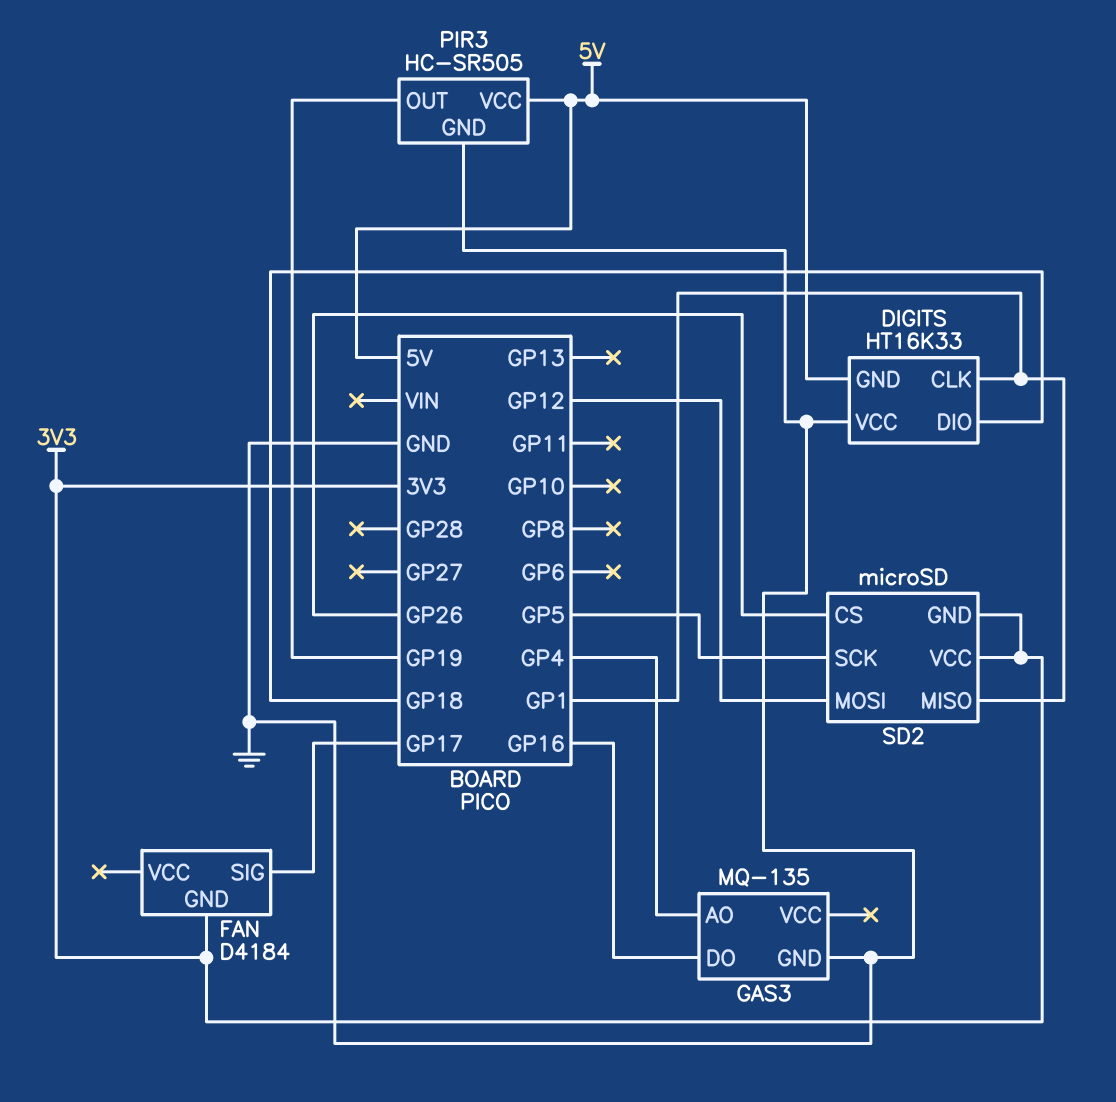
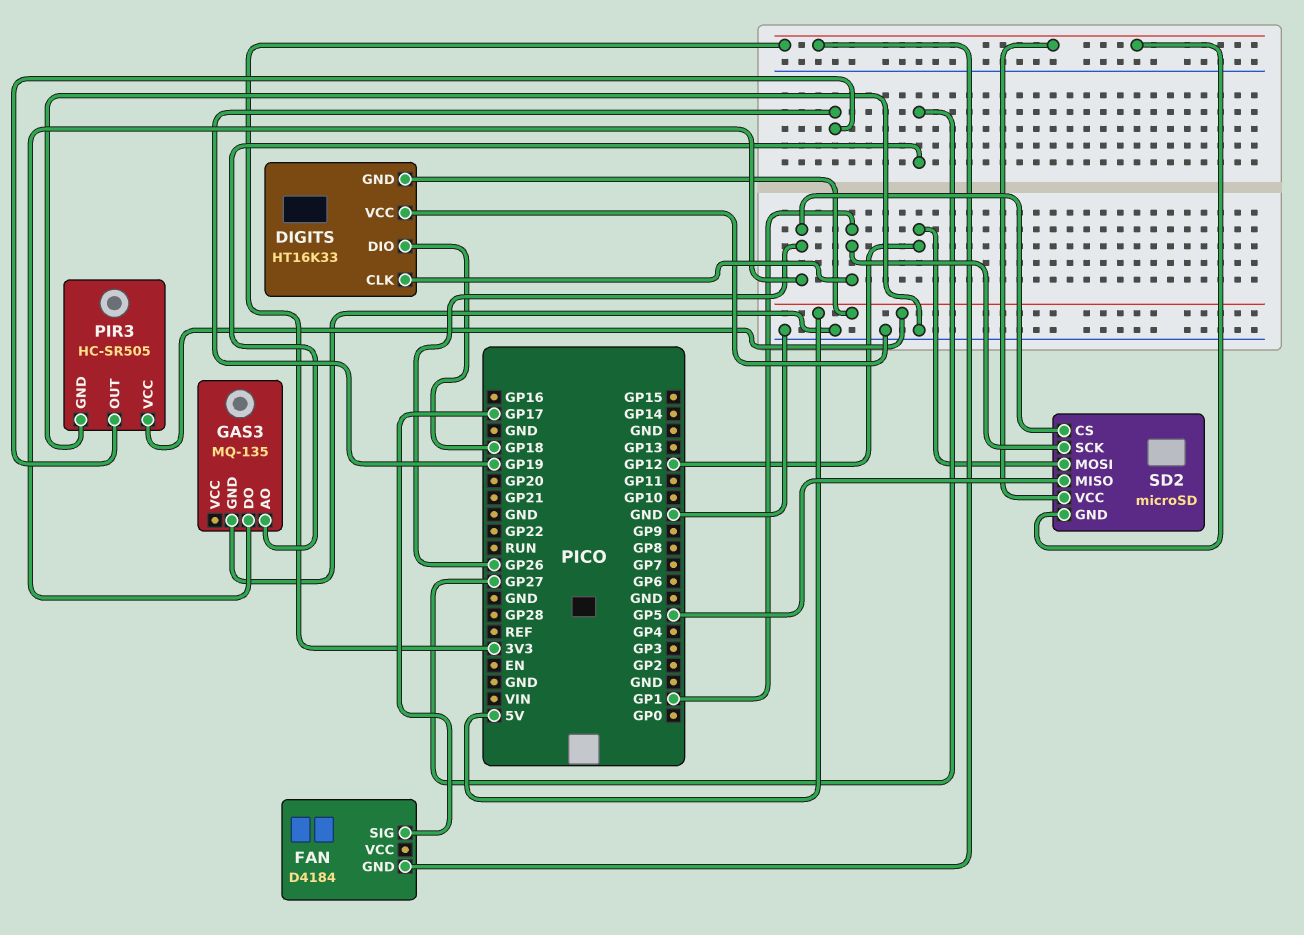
GAS3 pin AO: GP4 -> GP27
GAS3 pin DO: GP16 -> GP26
SD2 pin MISO: GP1 -> GP5
SD2 pin SCK: GP5 -> GP1

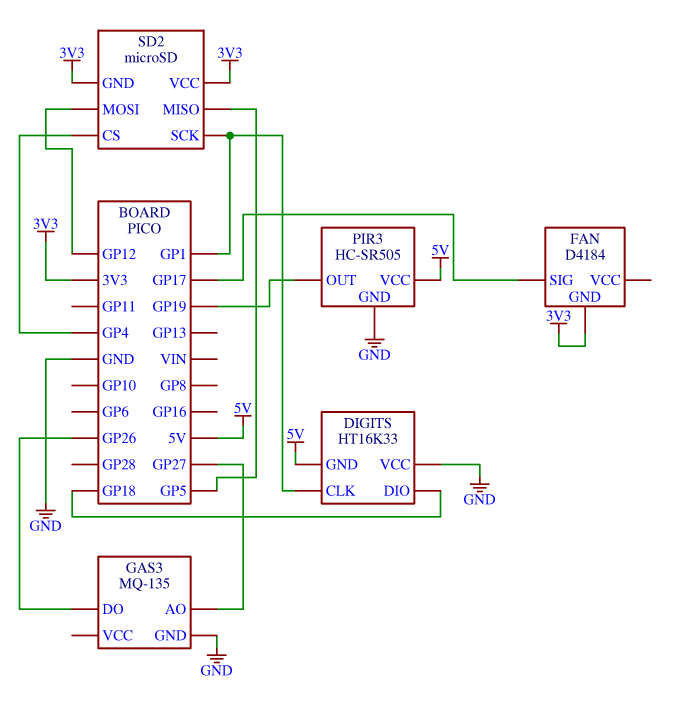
SD2 pin CS: GP26 -> GP4

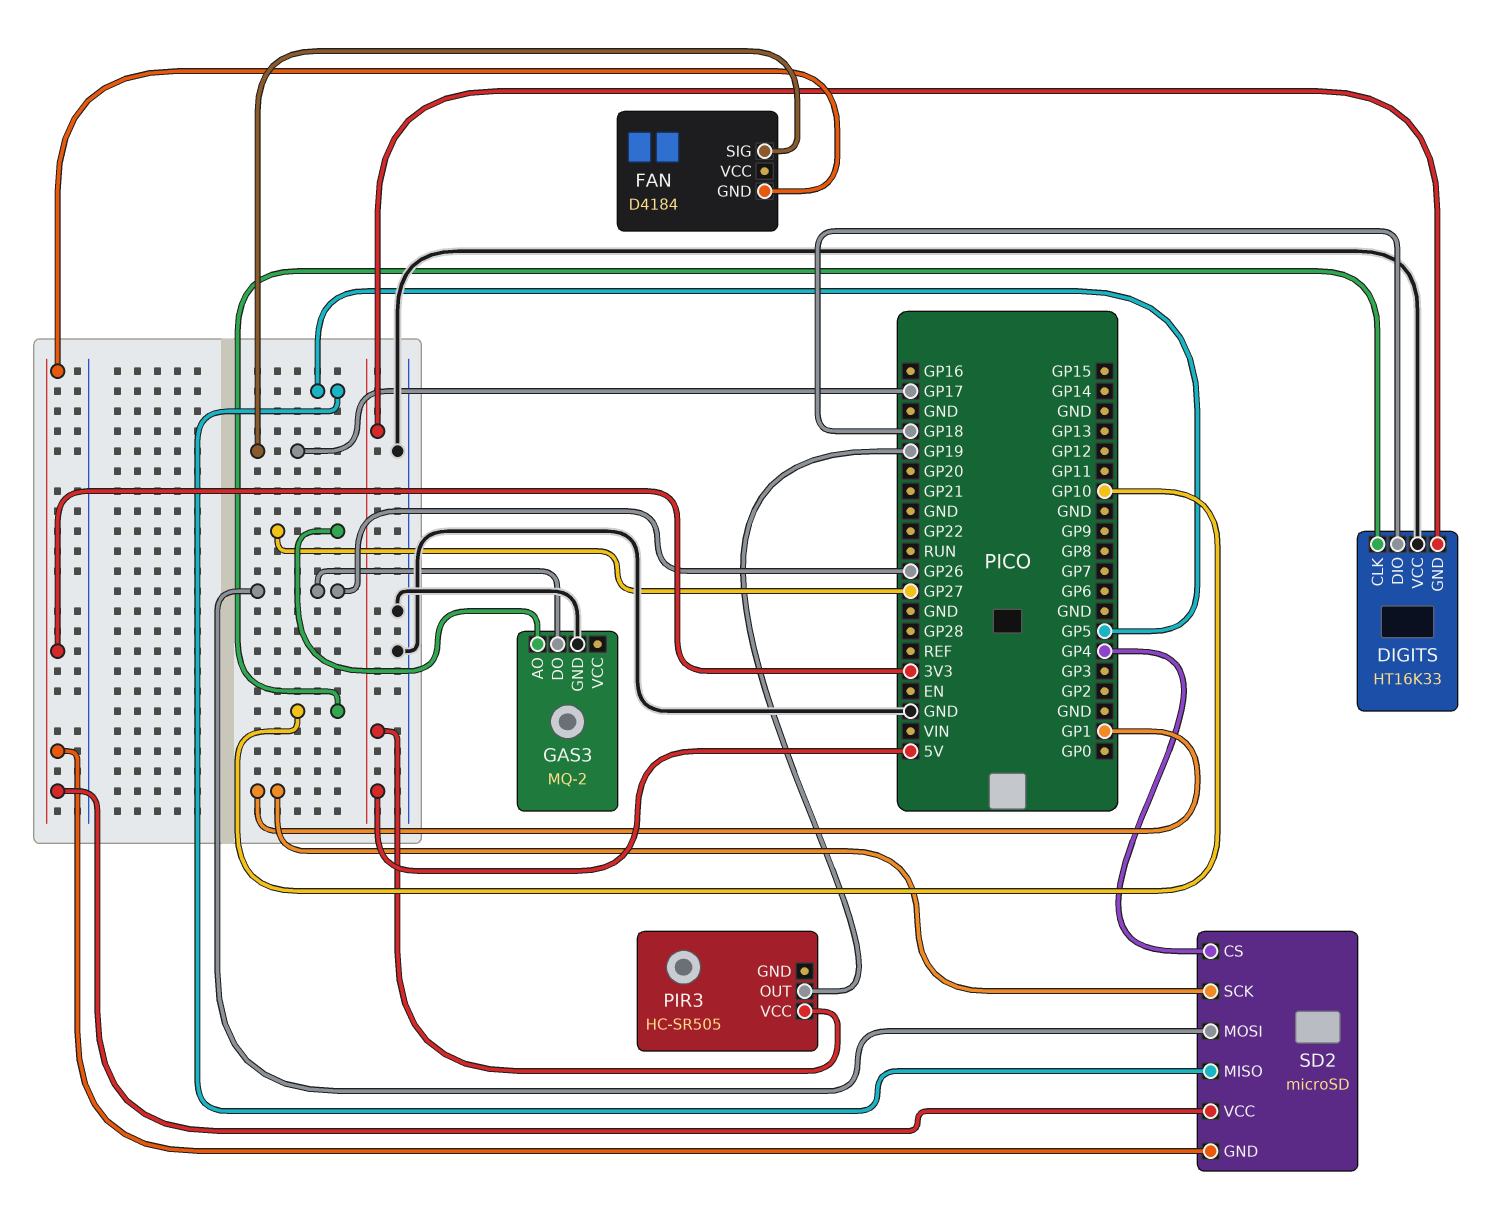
DIGITS pin CLK: GP1 -> GP10
GAS3: MQ-135 -> MQ-2
PIR3 pin GND: GND -> none
SD2 pin MOSI: GP12 -> GP26

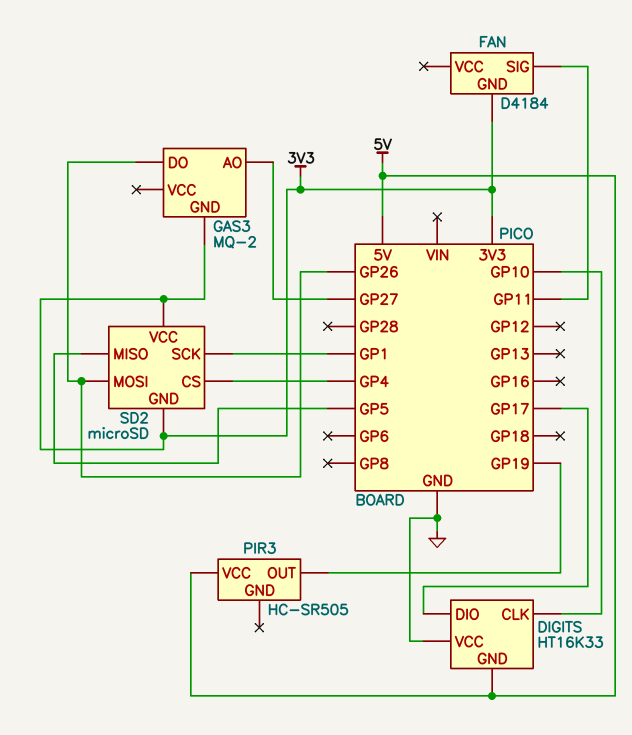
DIGITS pin DIO: GP18 -> GP17
FAN pin SIG: GP17 -> GP11
GAS3 pin GND: GND -> 3V3

